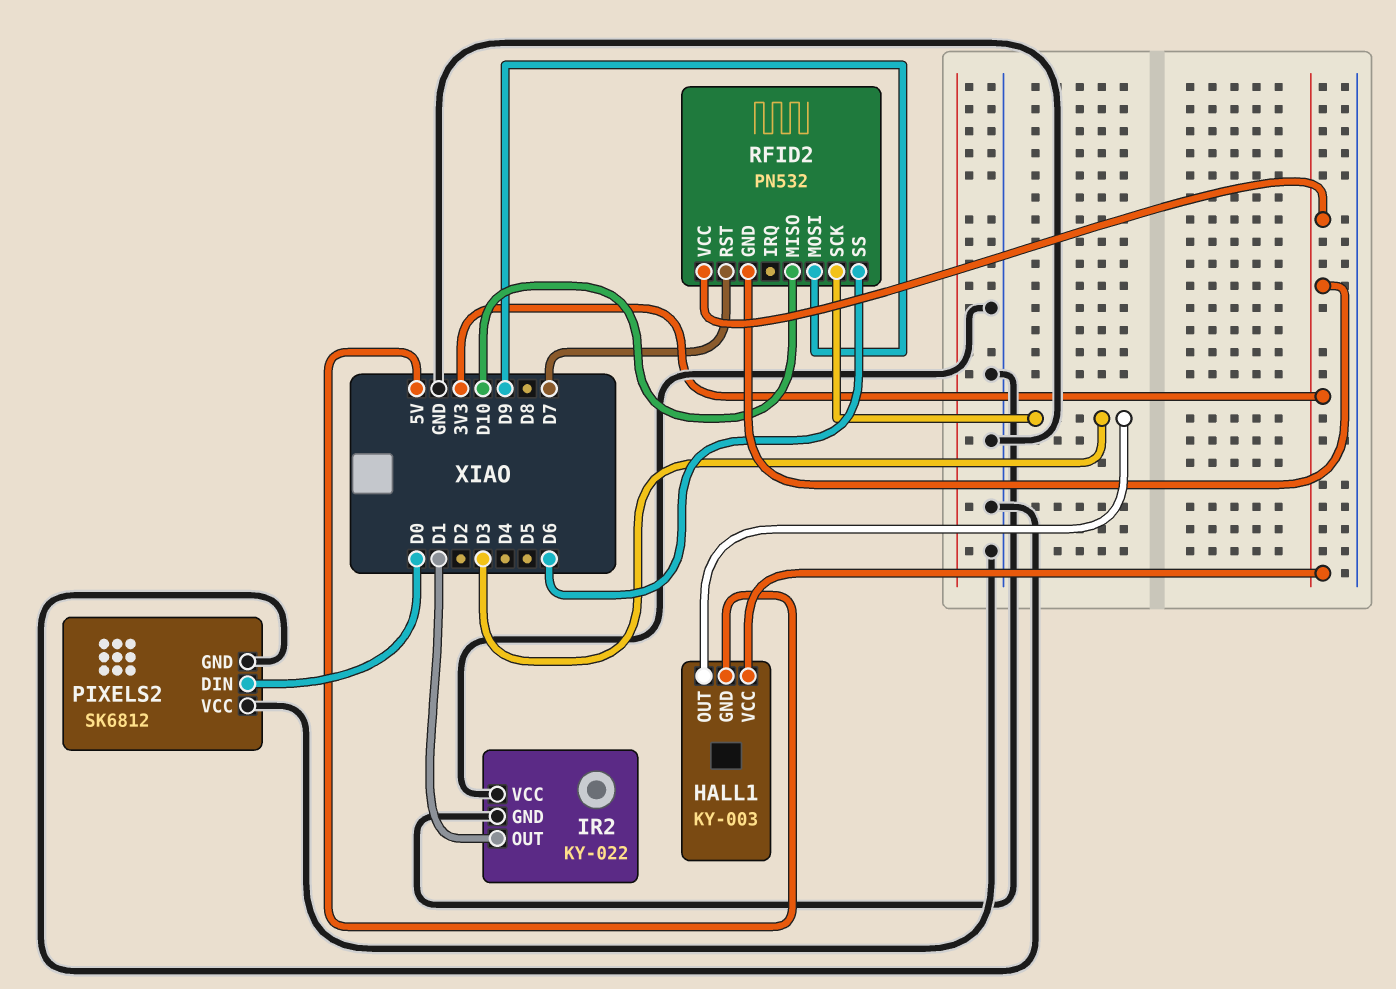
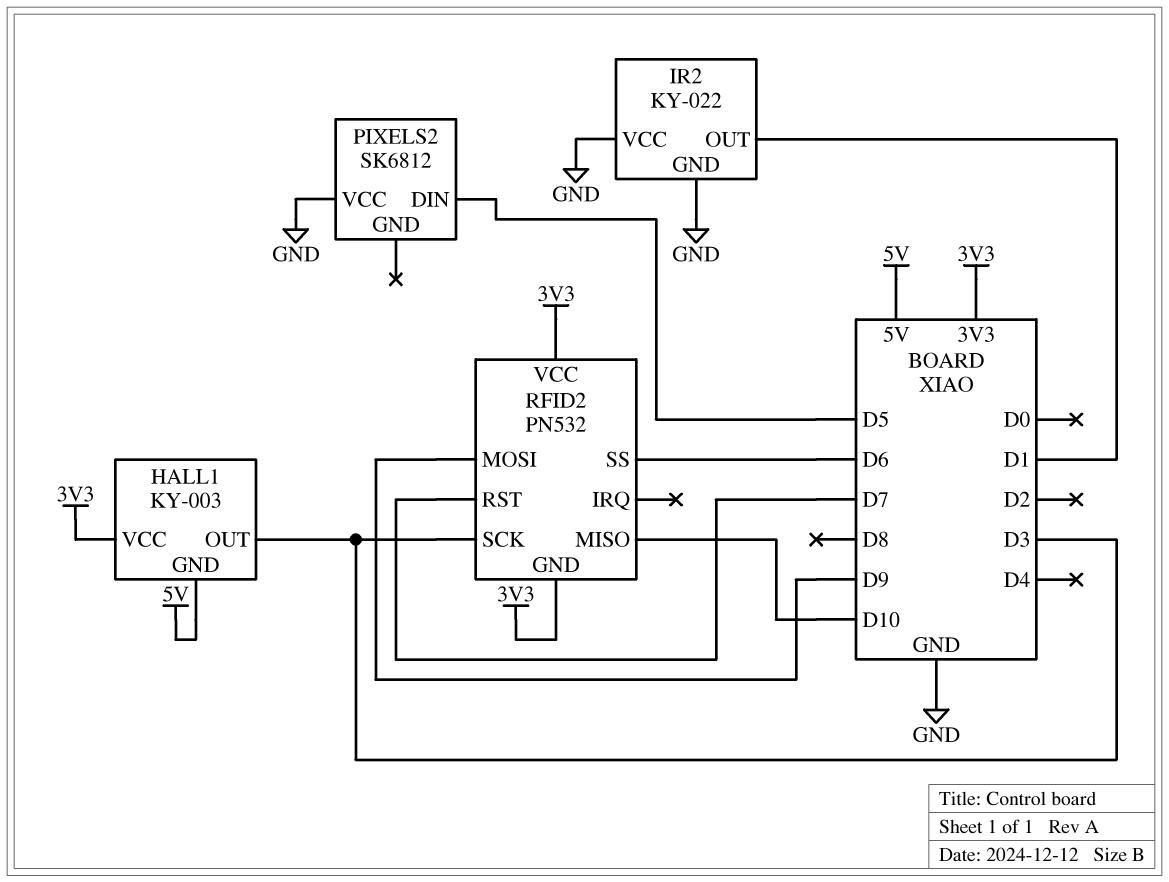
PIXELS2 pin DIN: D0 -> D5
PIXELS2 pin GND: GND -> none

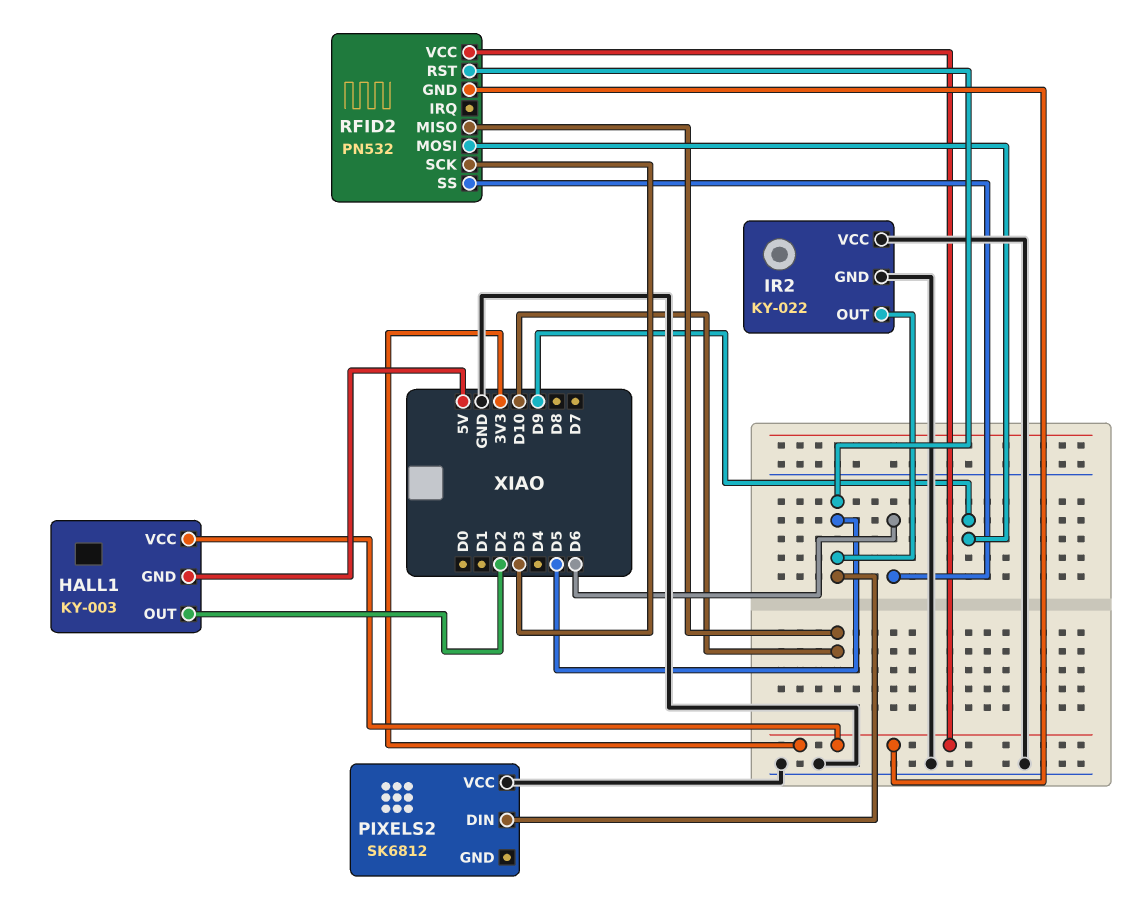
HALL1 pin OUT: D3 -> D2
IR2 pin OUT: D1 -> D5
RFID2 pin RST: D7 -> D5

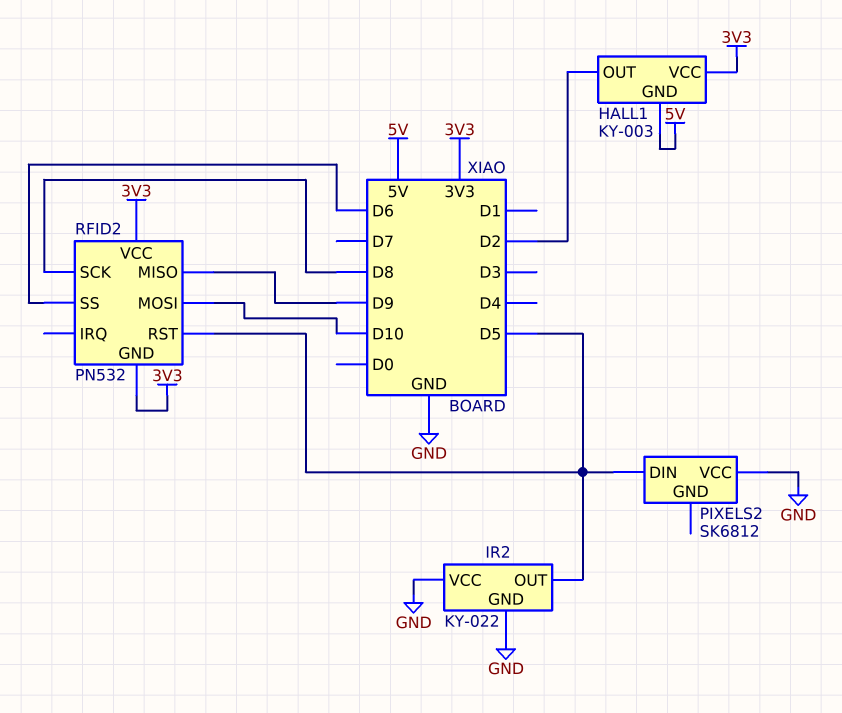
RFID2 pin MISO: D10 -> D9
RFID2 pin MOSI: D9 -> D10
RFID2 pin SCK: D3 -> D8

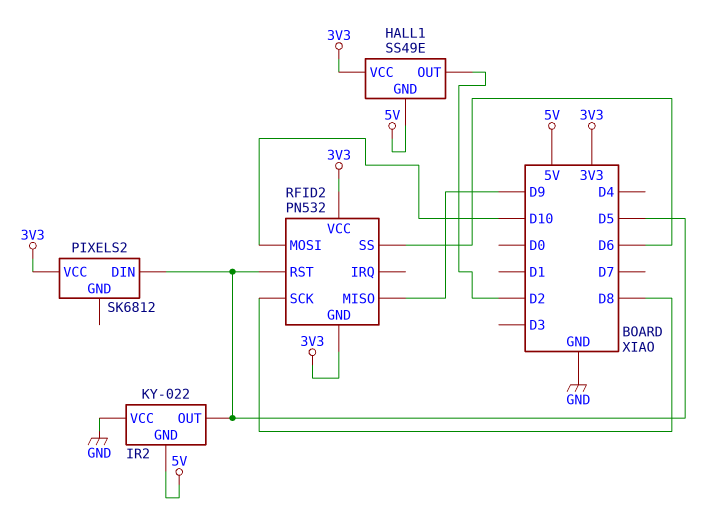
HALL1: KY-003 -> SS49E
IR2 pin GND: GND -> 5V
PIXELS2 pin VCC: GND -> 3V3

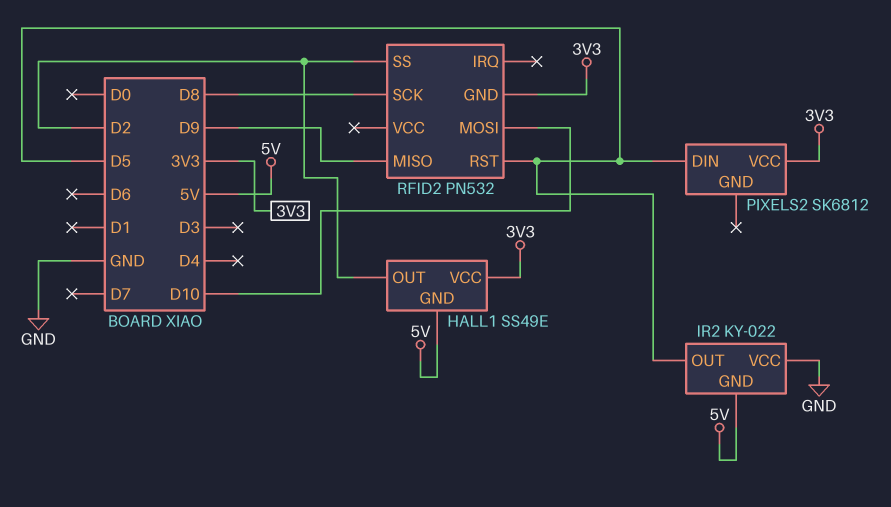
RFID2 pin SS: D6 -> D2
RFID2 pin VCC: 3V3 -> none

